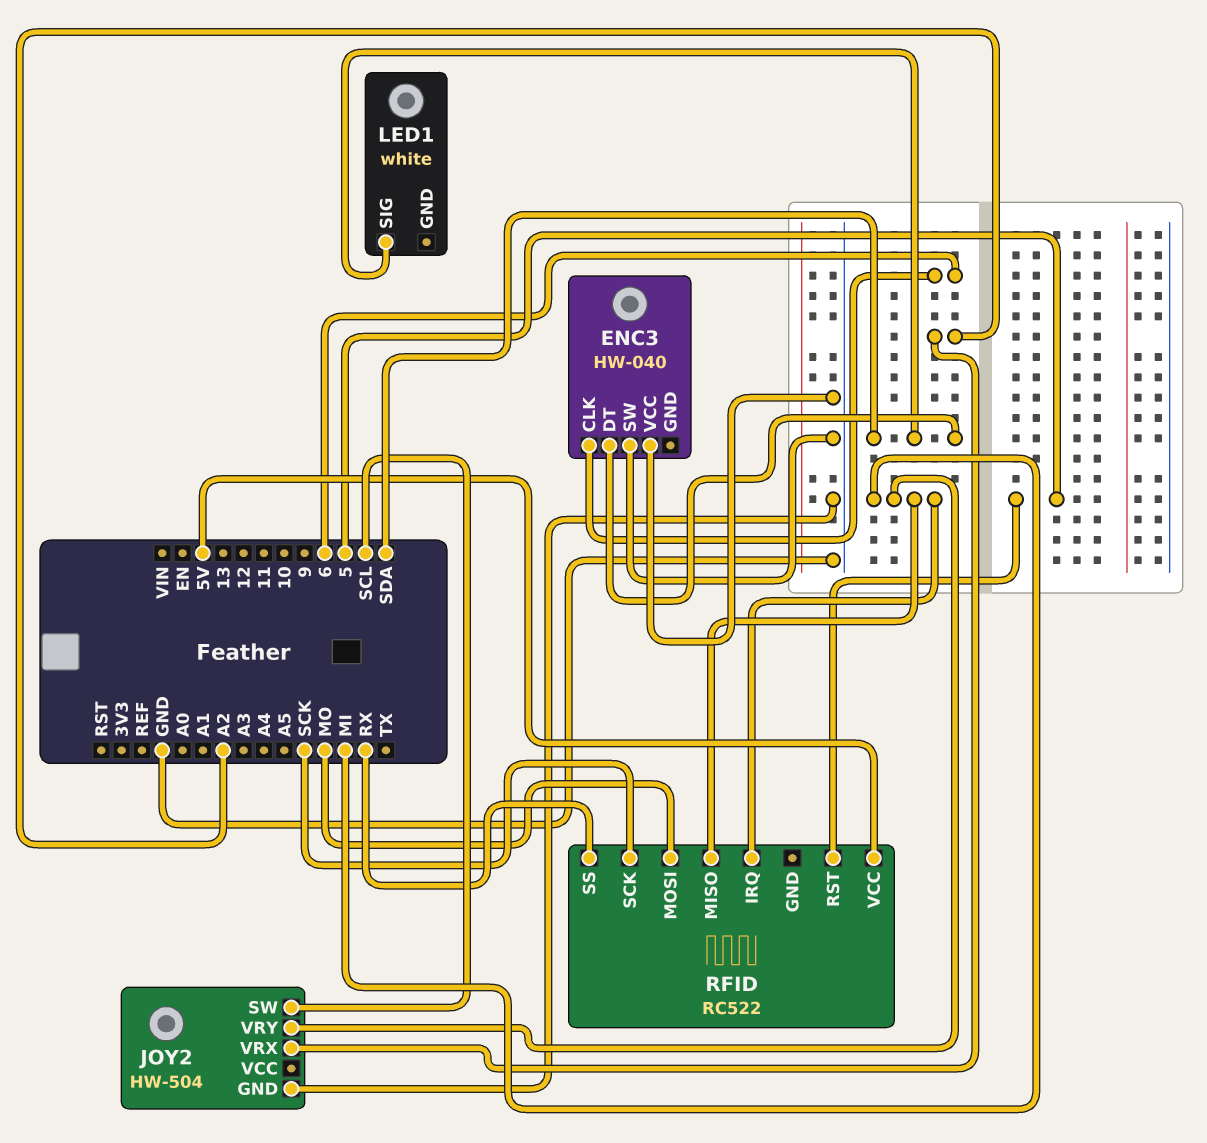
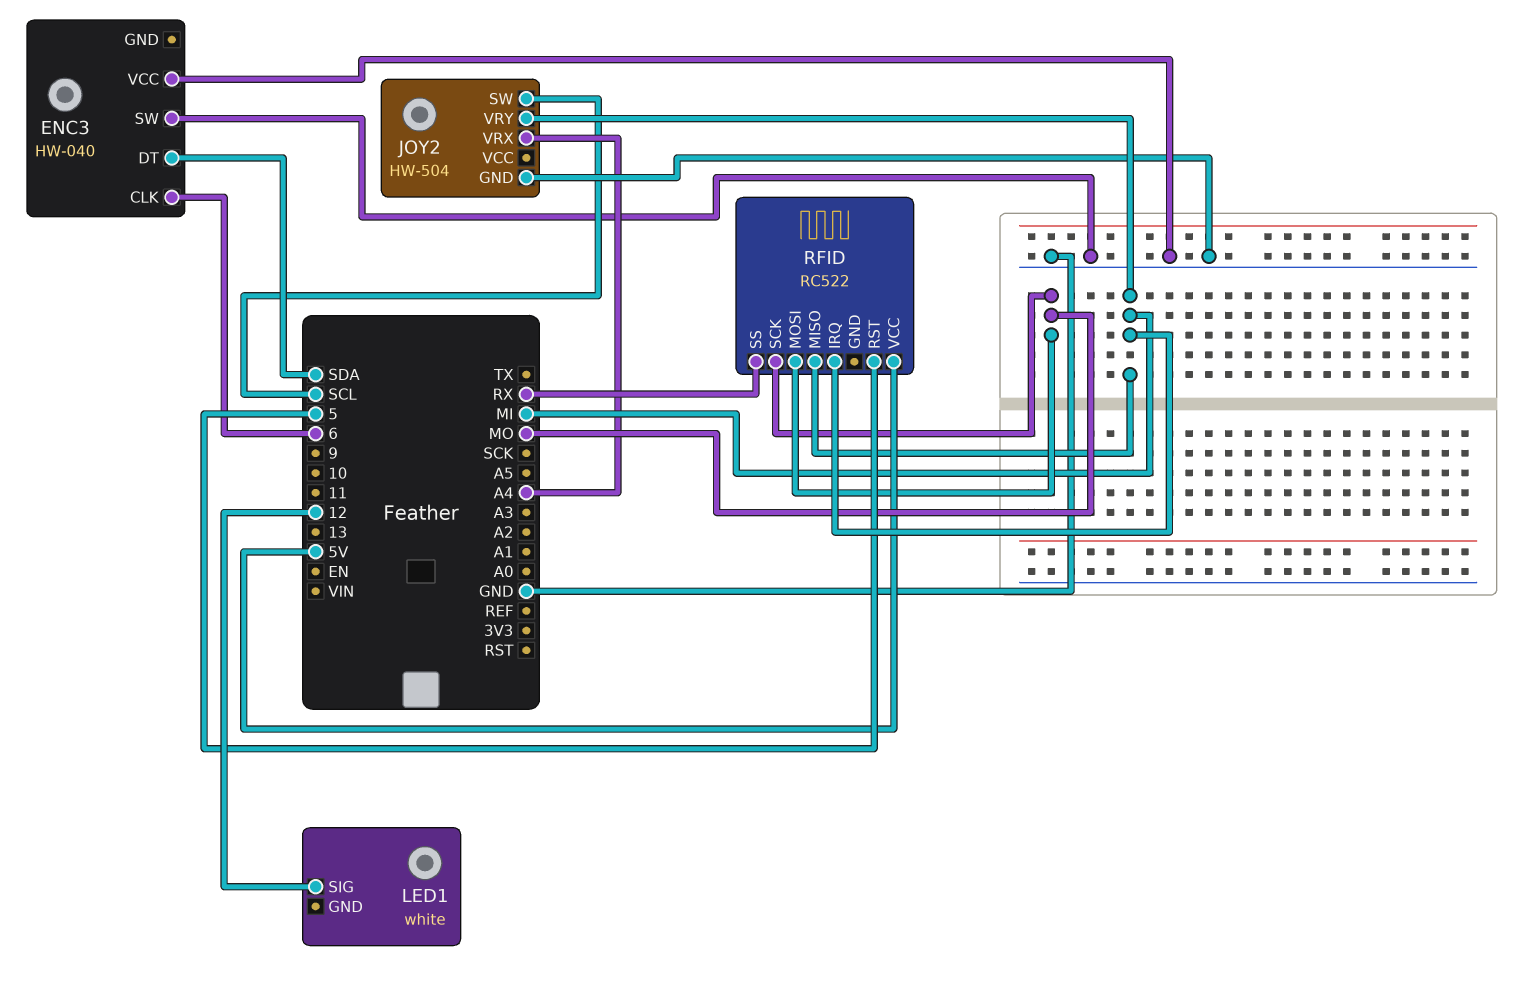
JOY2 pin VRX: A2 -> A4
LED1 pin SIG: SDA -> 12
RFID pin SCK: SCK -> MO

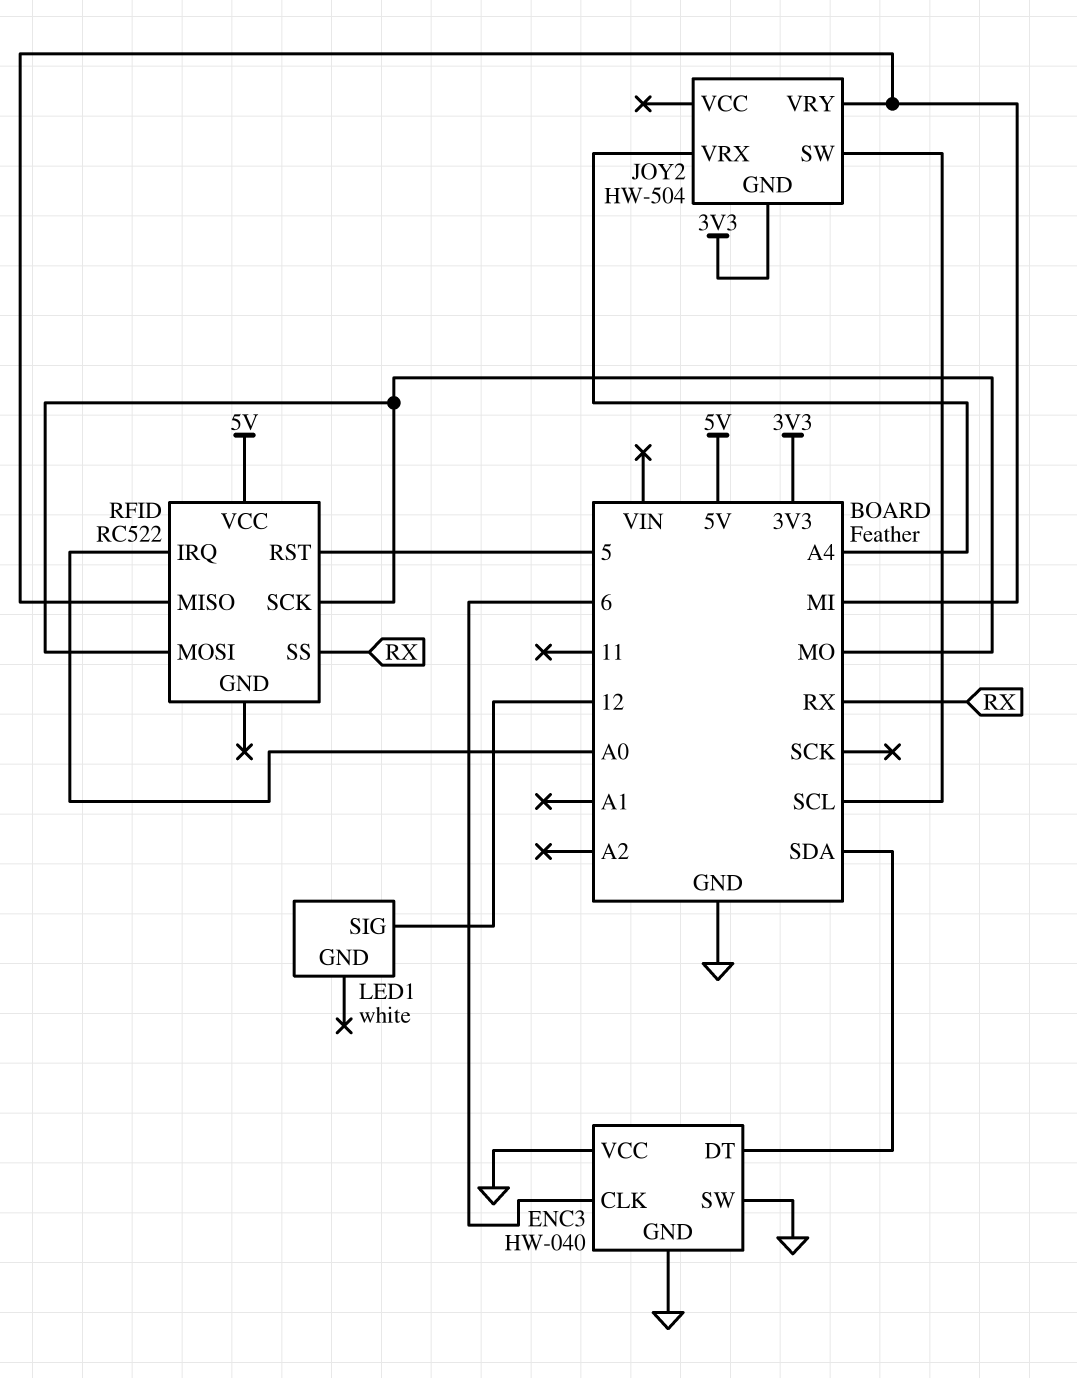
ENC3 pin GND: none -> GND
JOY2 pin GND: GND -> 3V3
RFID pin IRQ: MI -> A0

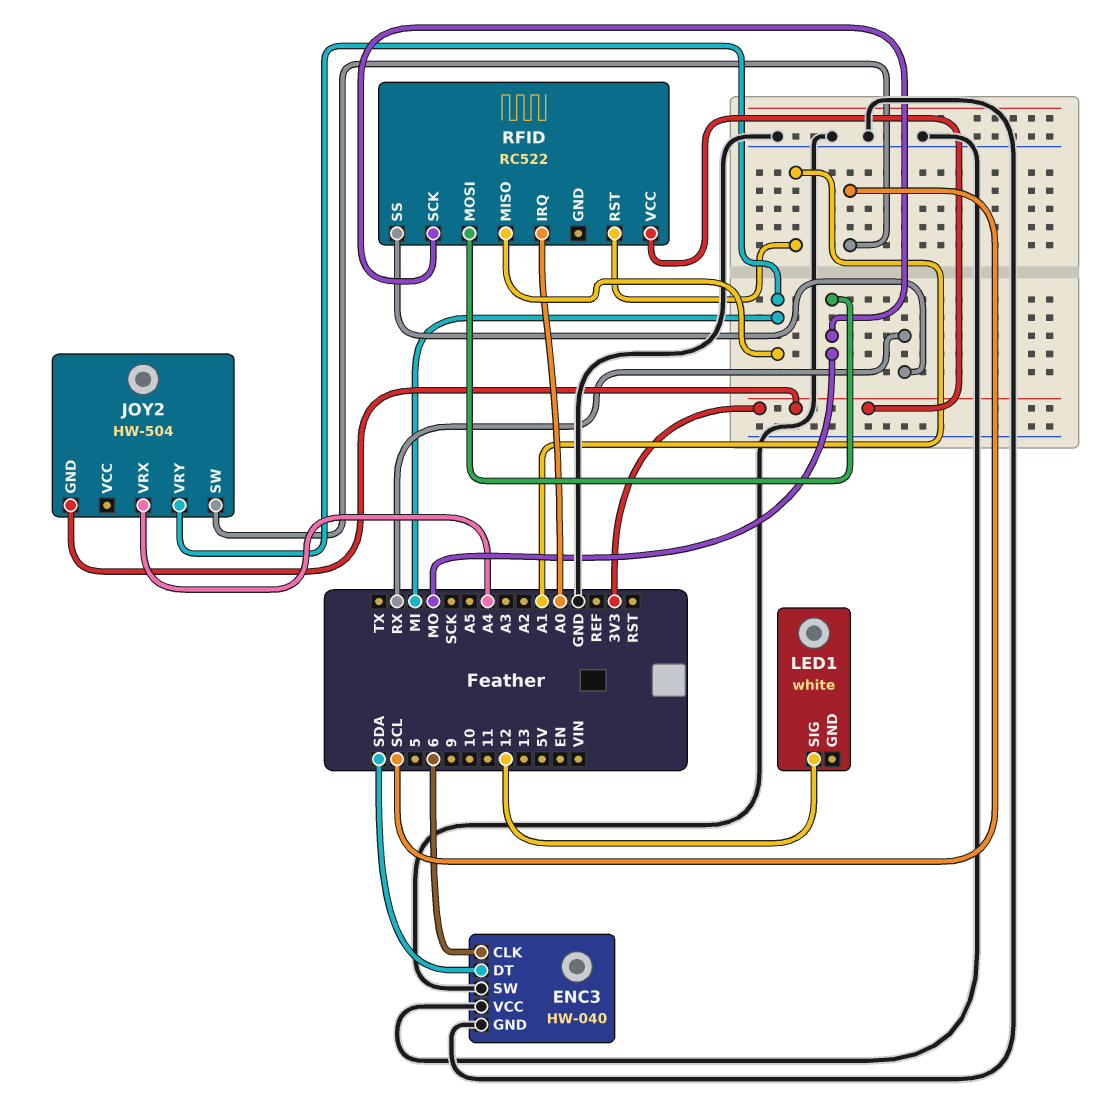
RFID pin RST: 5 -> A1
RFID pin VCC: 5V -> 3V3

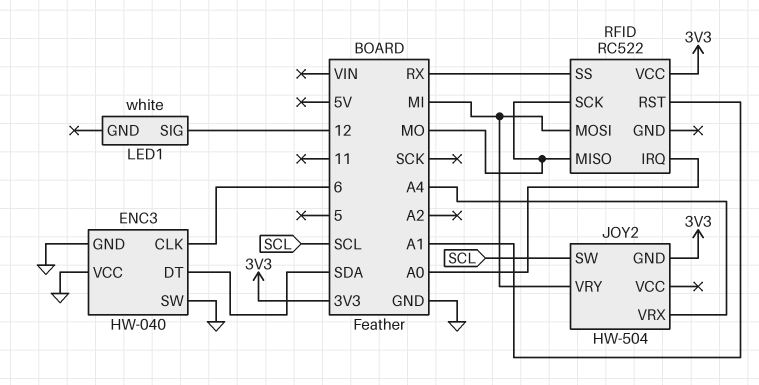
RFID pin MISO: MI -> MO
RFID pin MOSI: MO -> MI

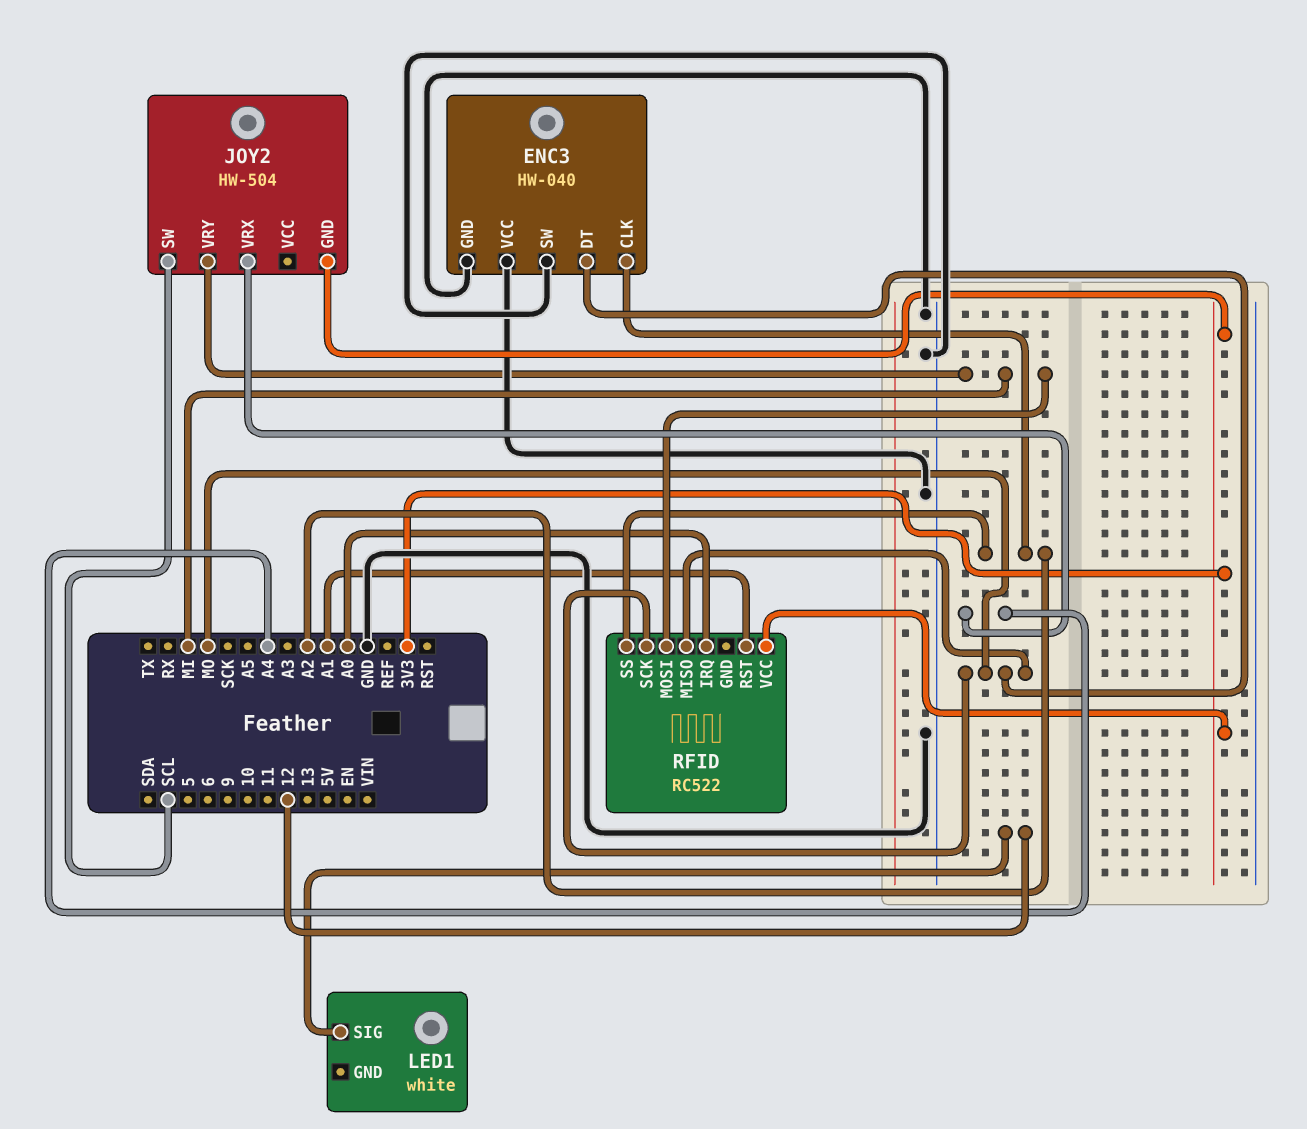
ENC3 pin CLK: 6 -> A2
ENC3 pin DT: SDA -> MO
RFID pin SS: RX -> A2

